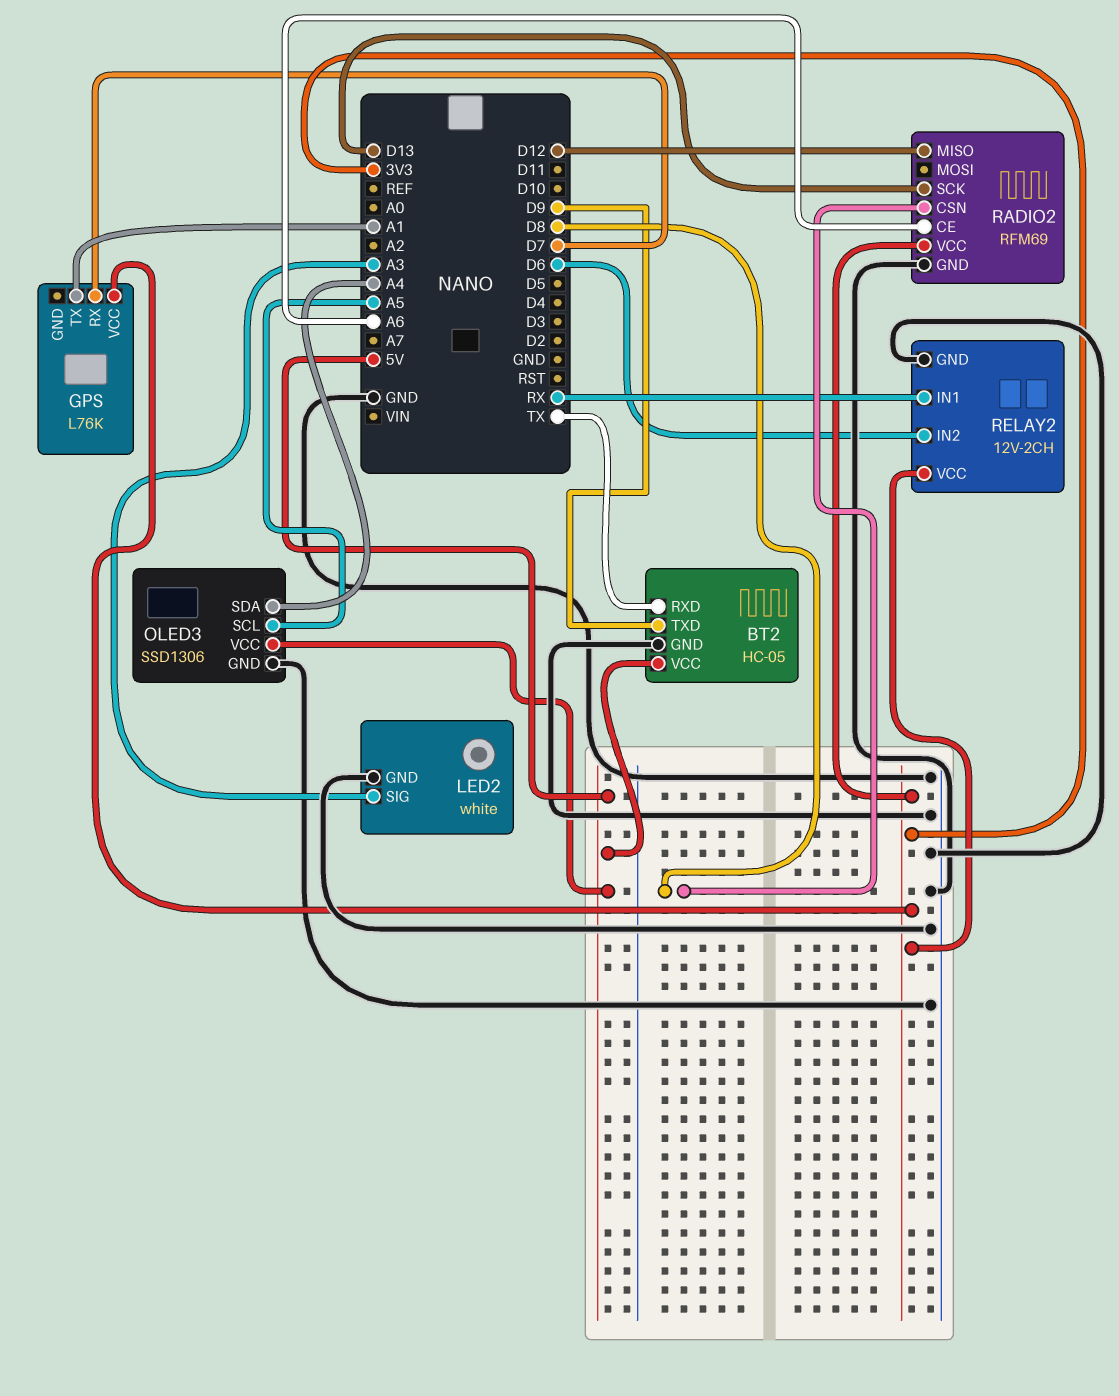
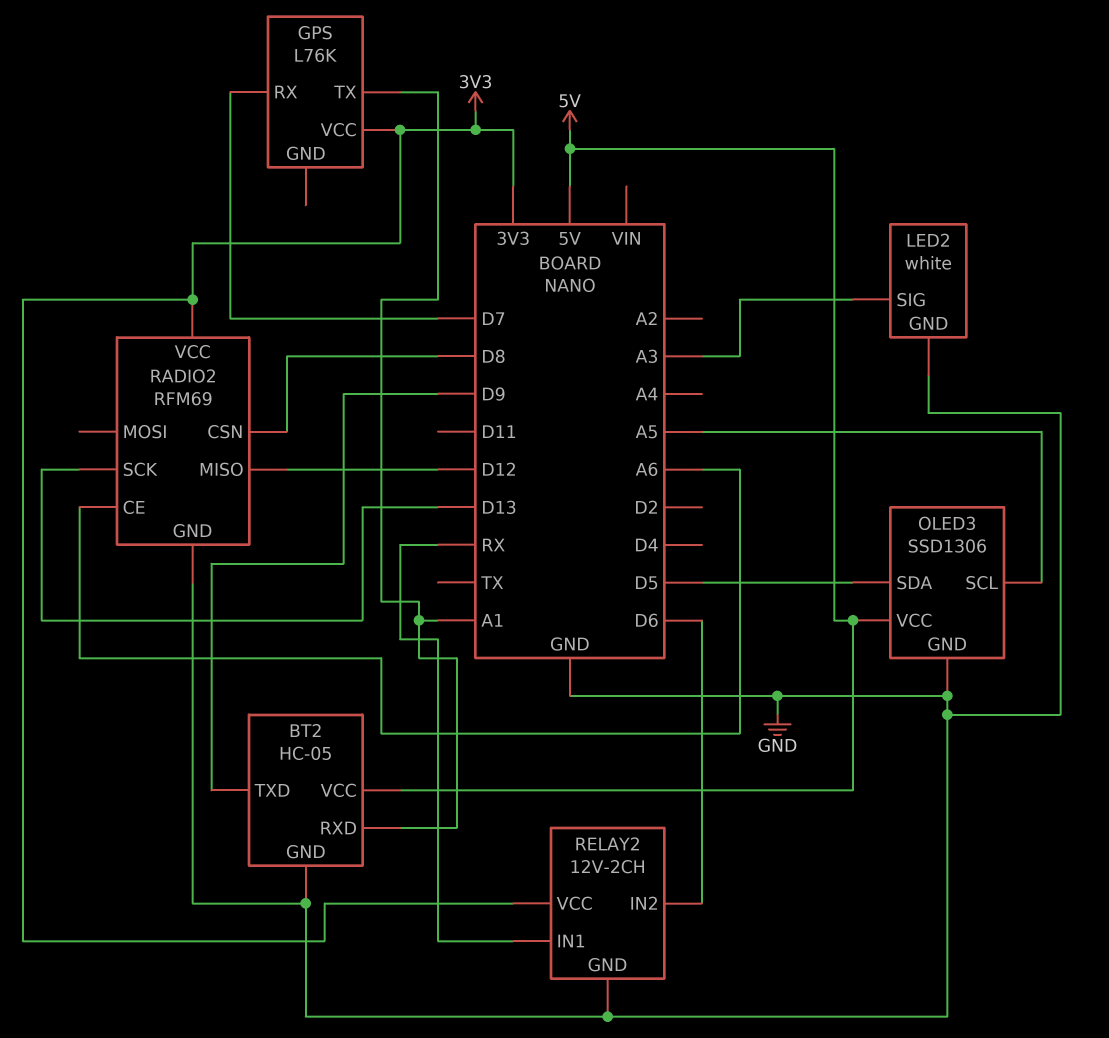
BT2 pin RXD: TX -> A1
OLED3 pin SDA: A4 -> D5

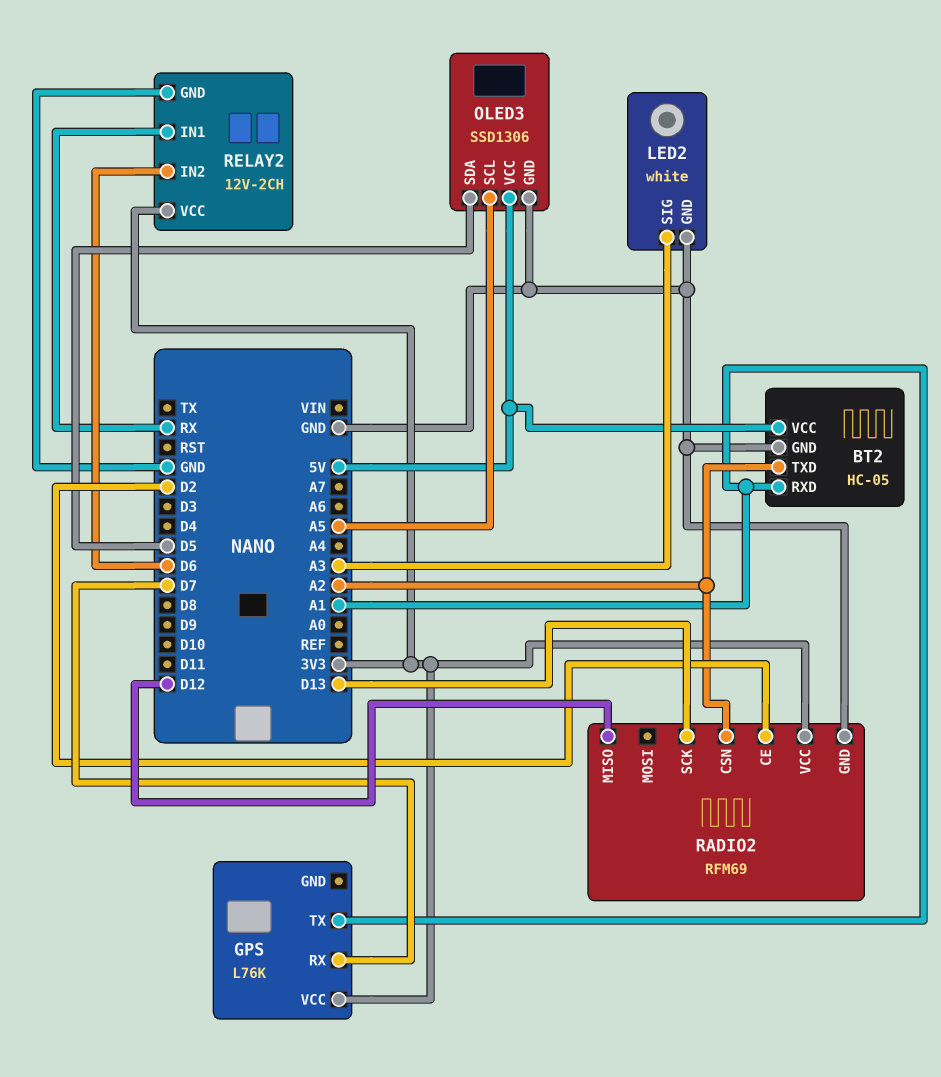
BT2 pin TXD: D9 -> A2
RADIO2 pin CE: A6 -> D2
RADIO2 pin CSN: D8 -> A2

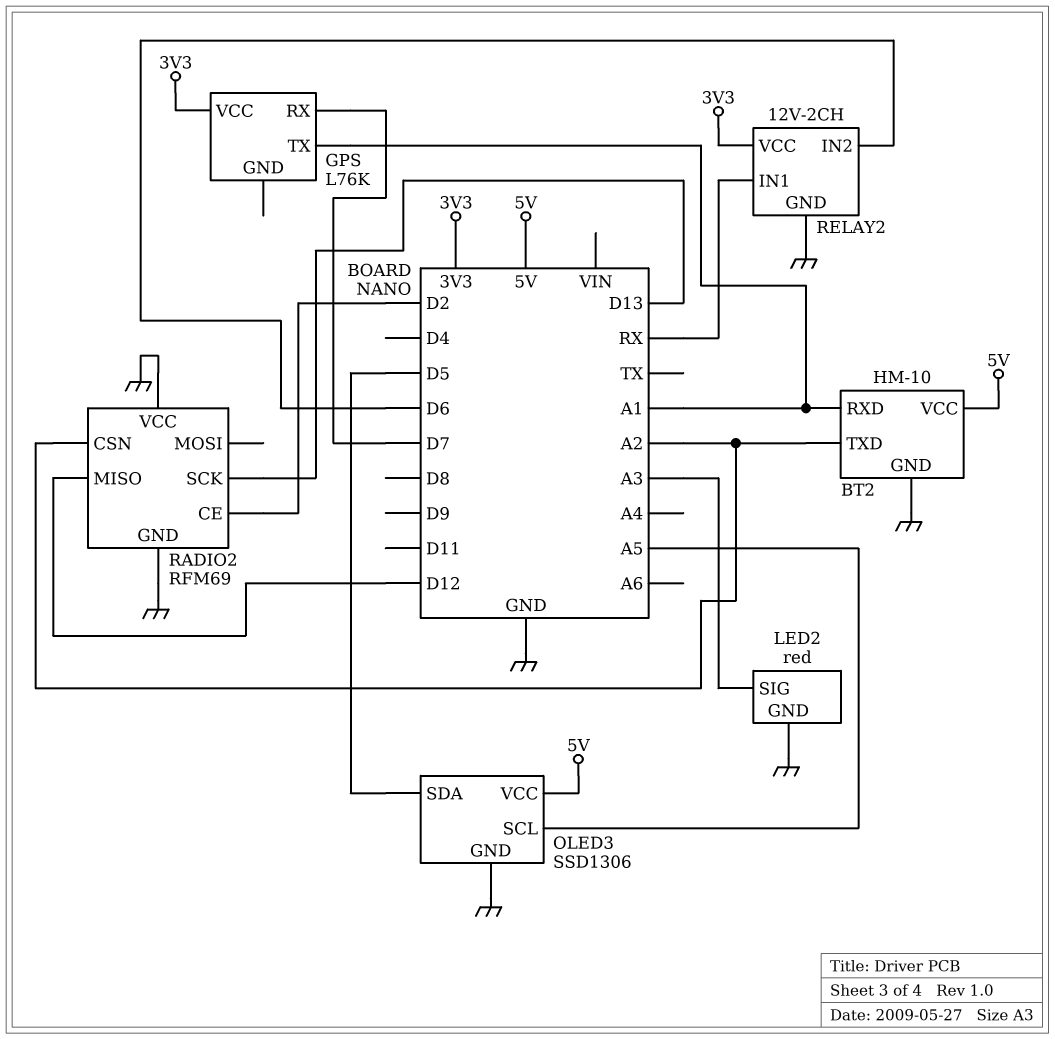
BT2: HC-05 -> HM-10
LED2: white -> red
RADIO2 pin VCC: 3V3 -> GND

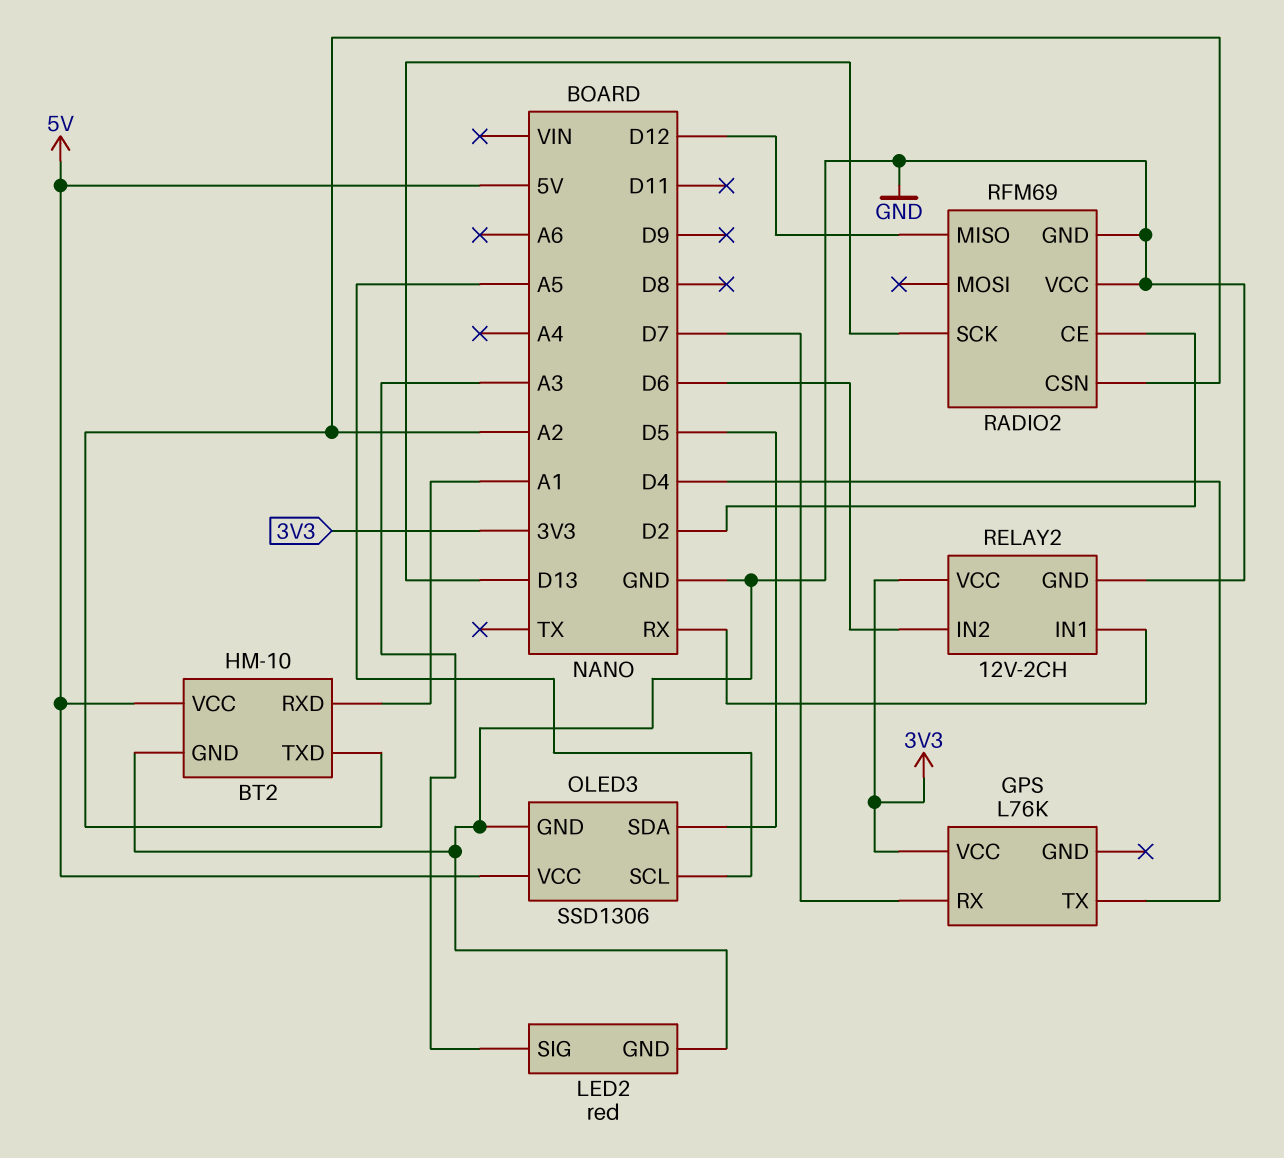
GPS pin TX: A1 -> D4

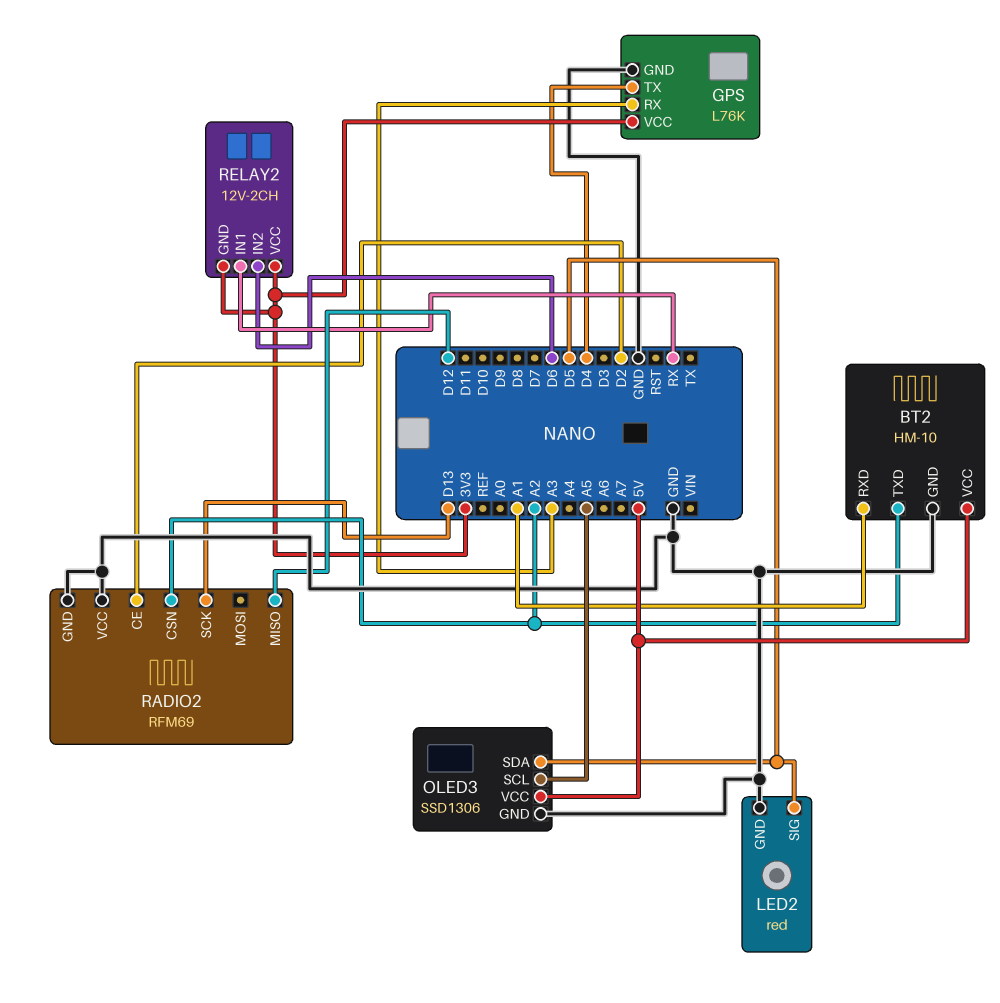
GPS pin GND: none -> GND
GPS pin RX: D7 -> A3
LED2 pin SIG: A3 -> D5
RELAY2 pin GND: GND -> 3V3

